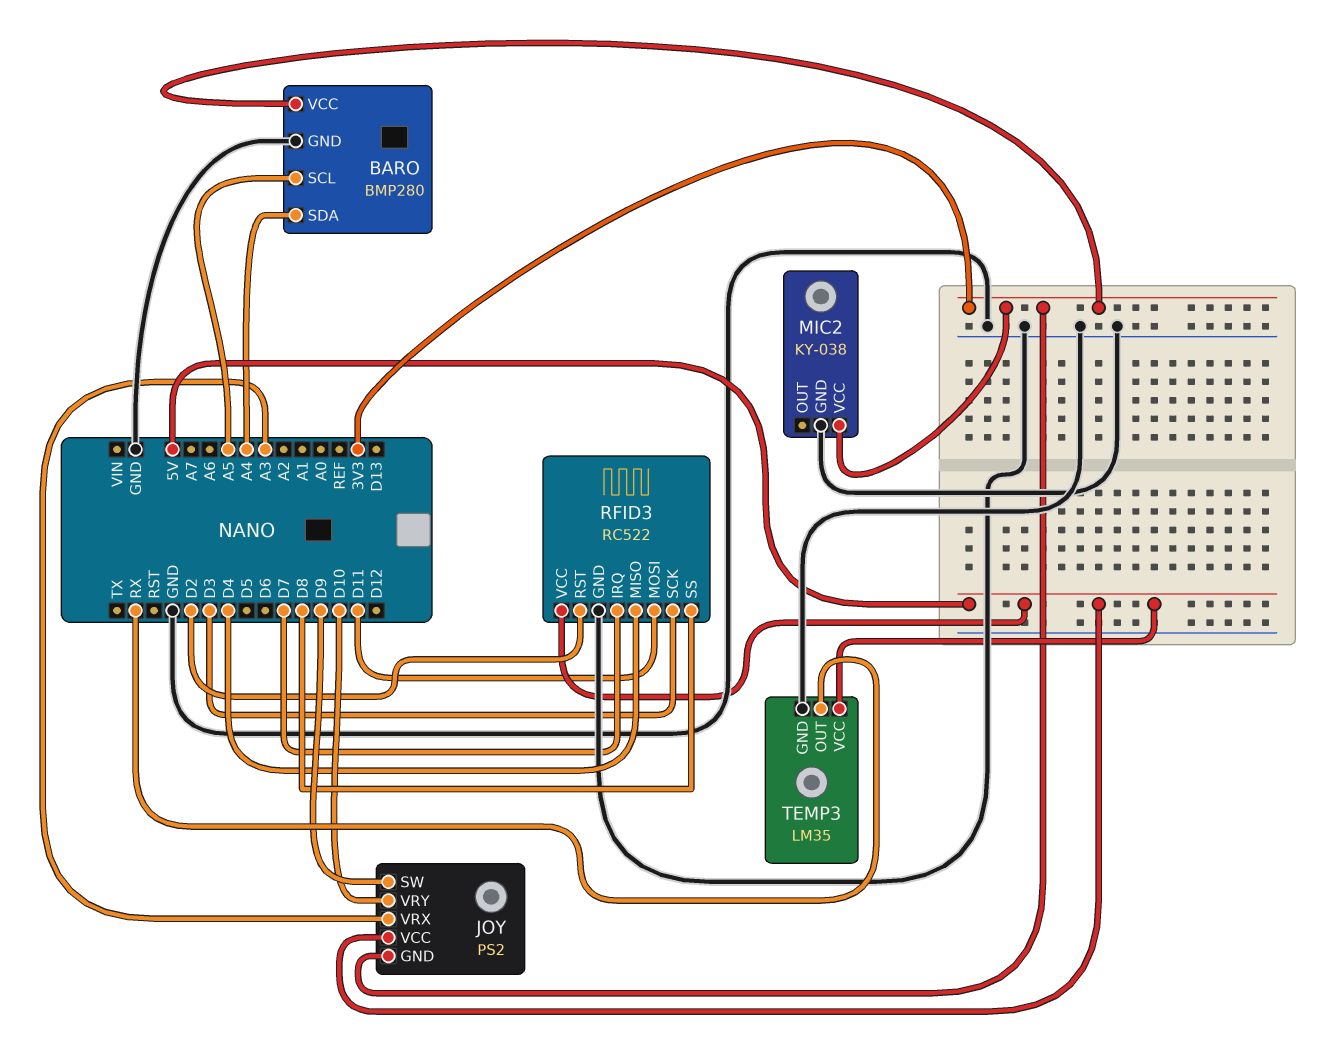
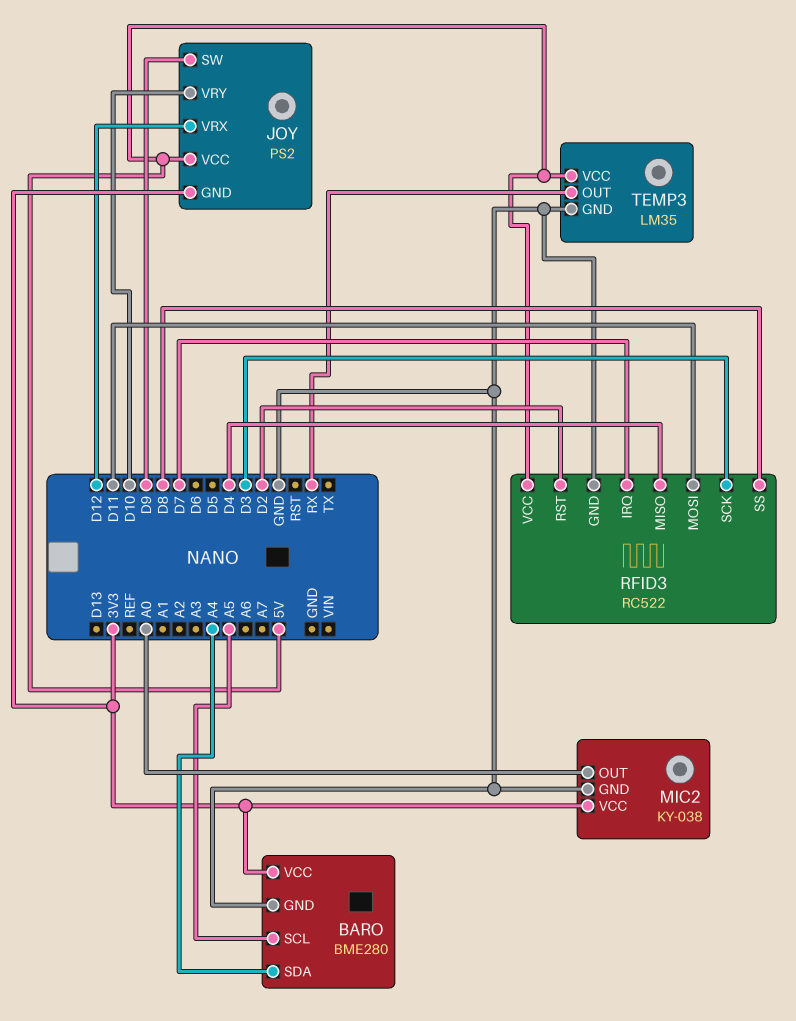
BARO: BMP280 -> BME280
JOY pin VRX: A3 -> D12
MIC2 pin OUT: none -> A0

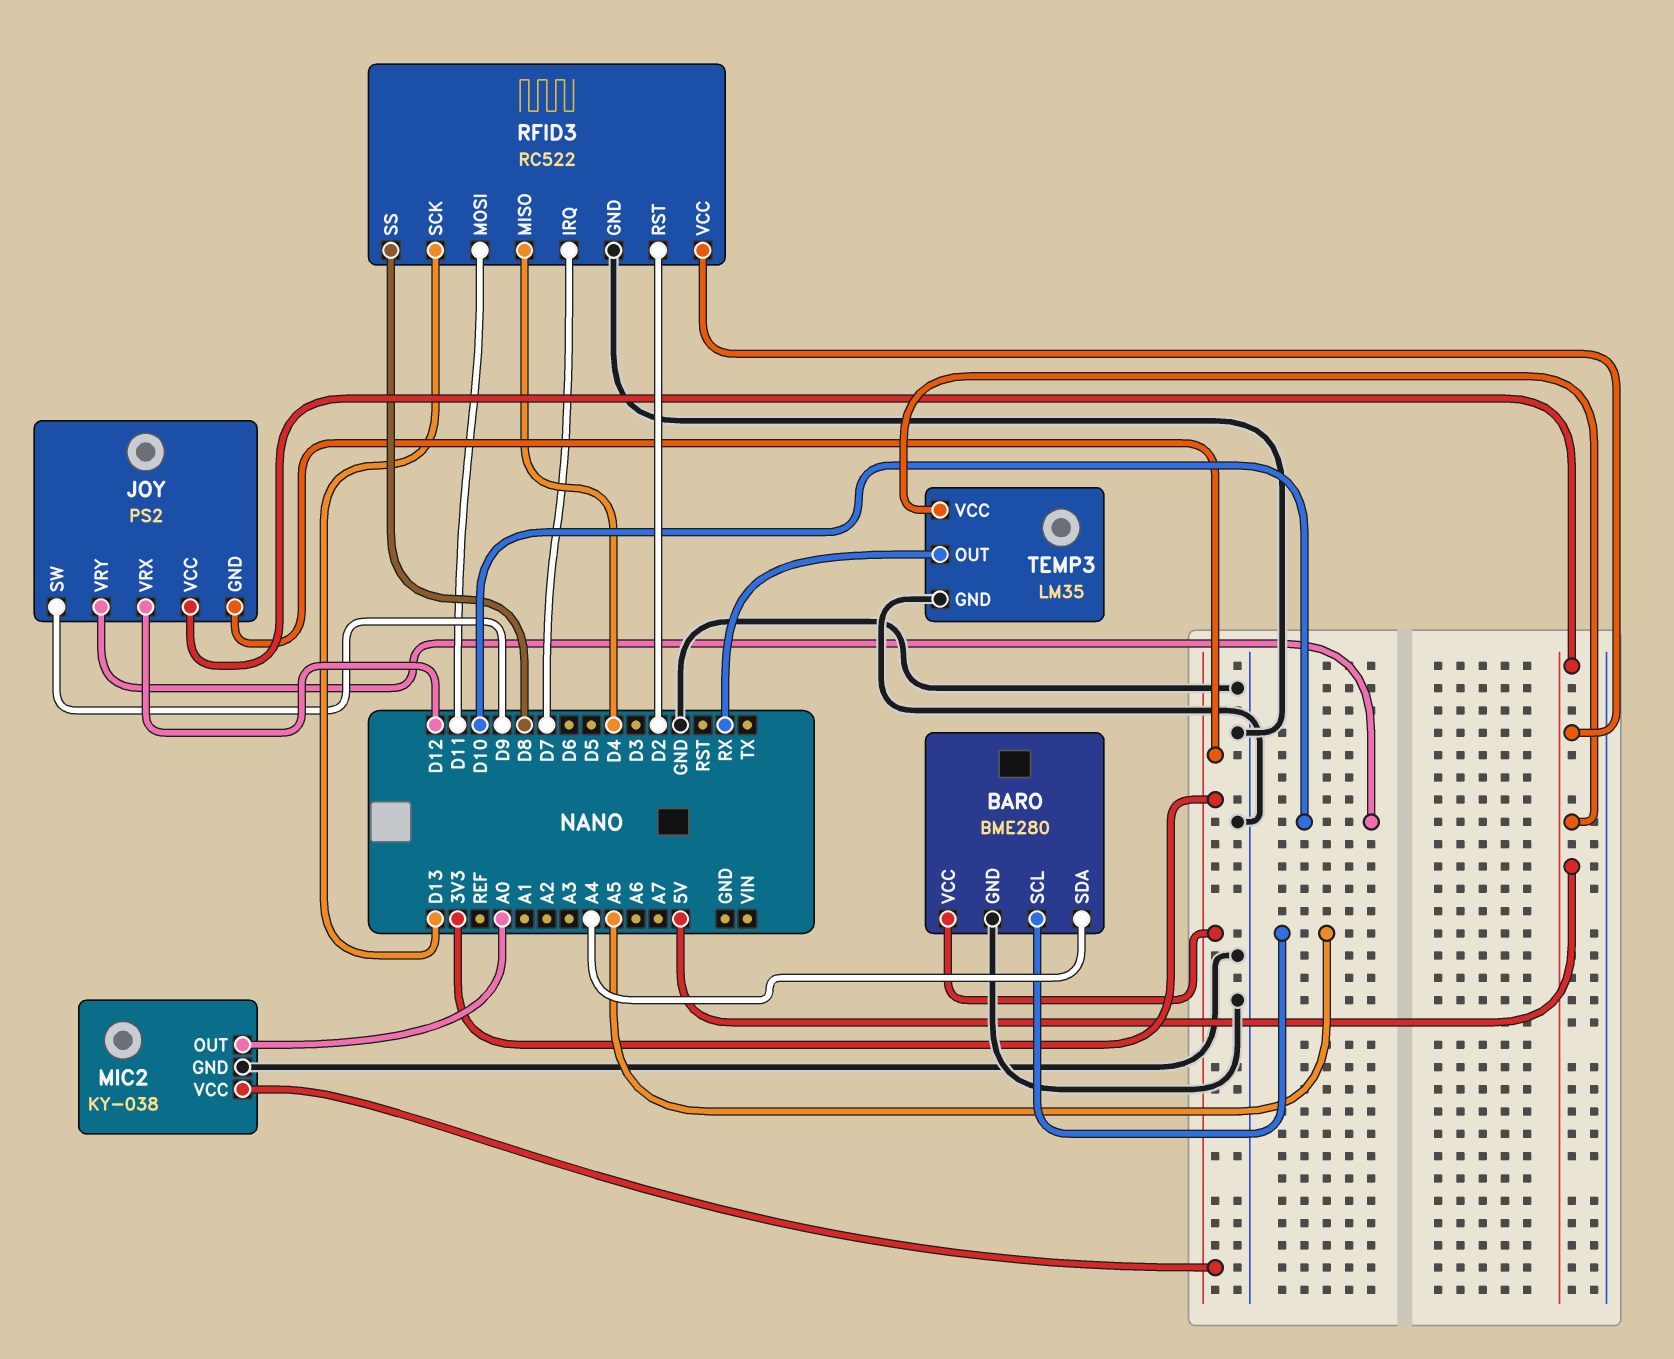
RFID3 pin SCK: D3 -> D13

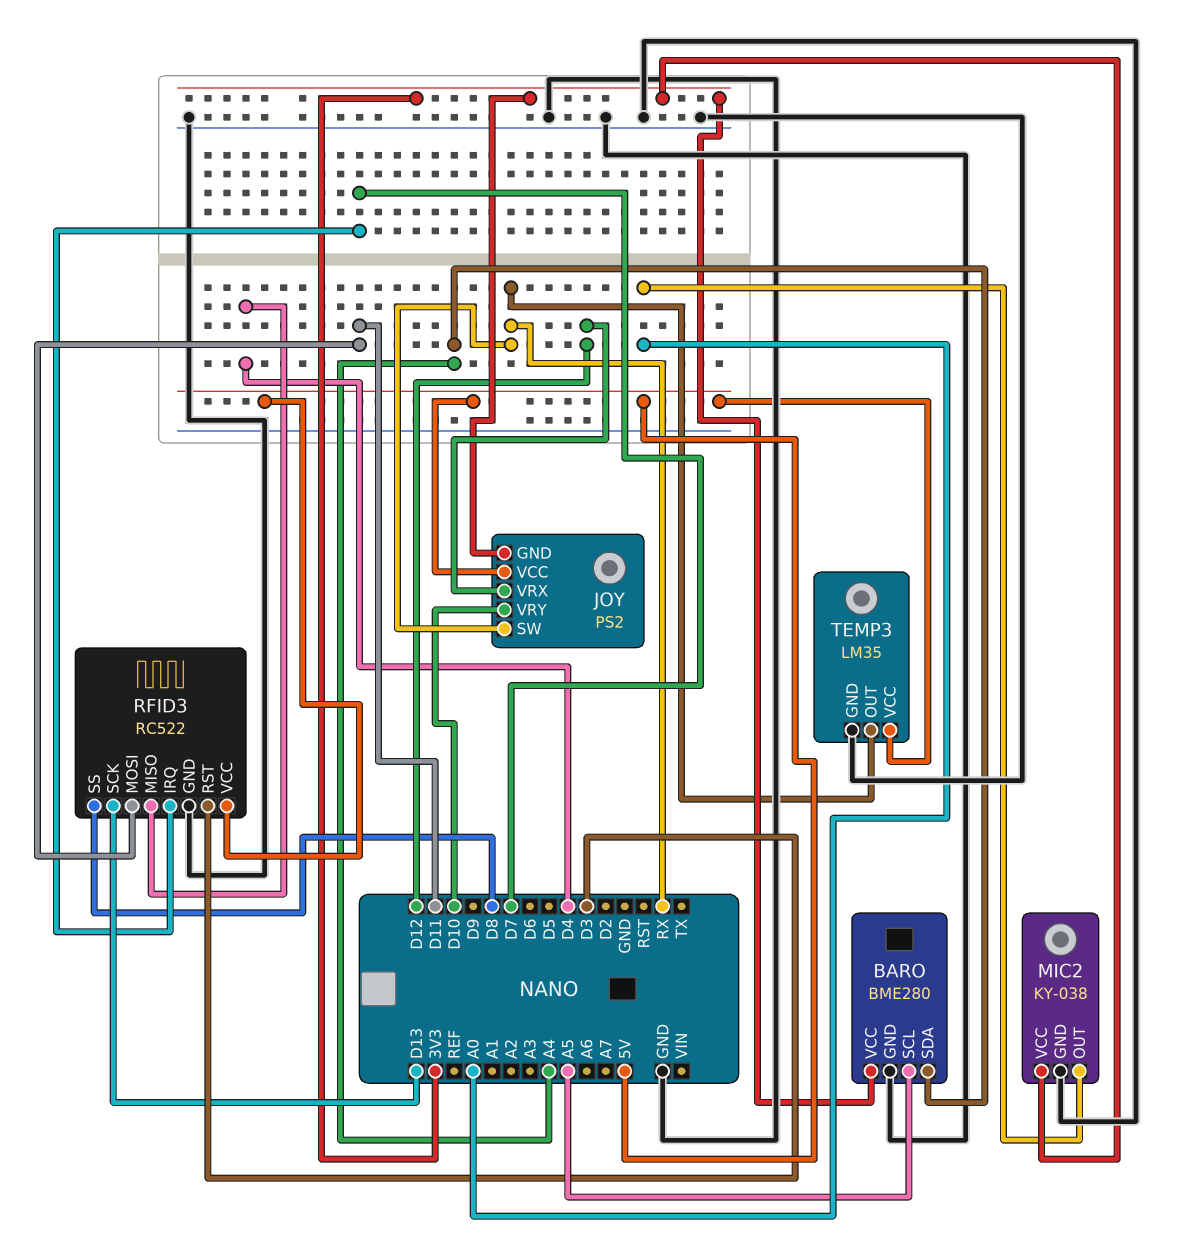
JOY pin SW: D9 -> RX
RFID3 pin RST: D2 -> D3

